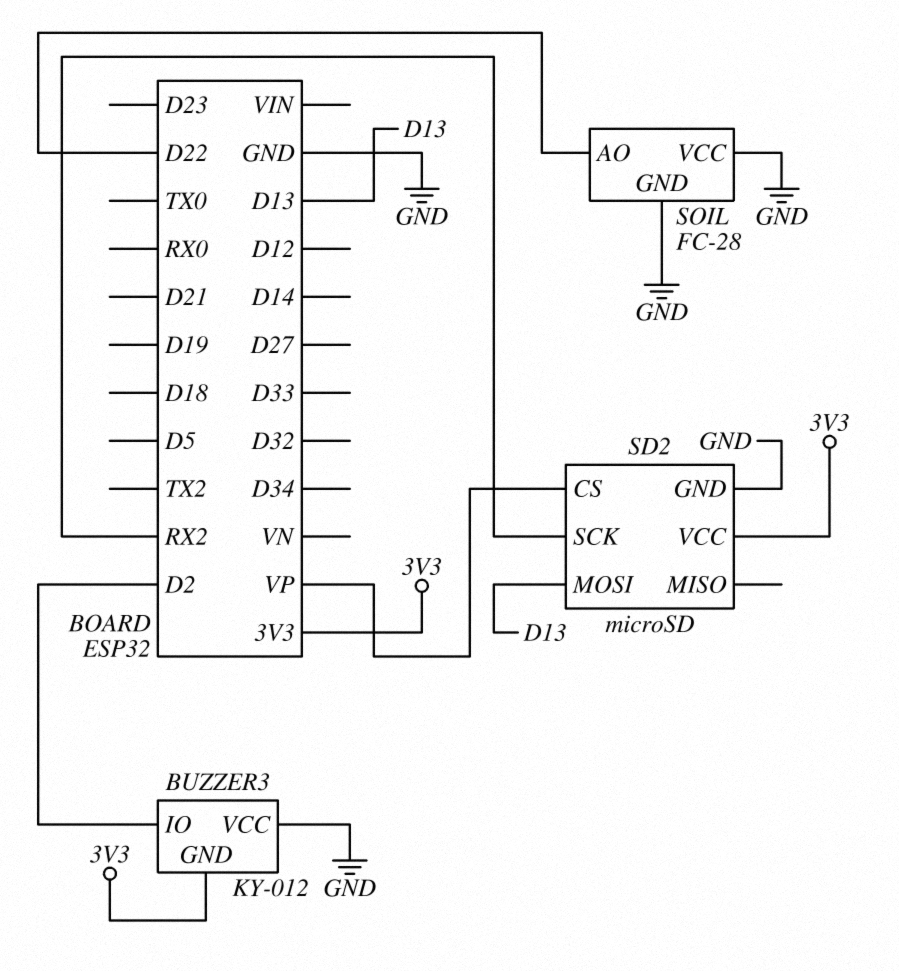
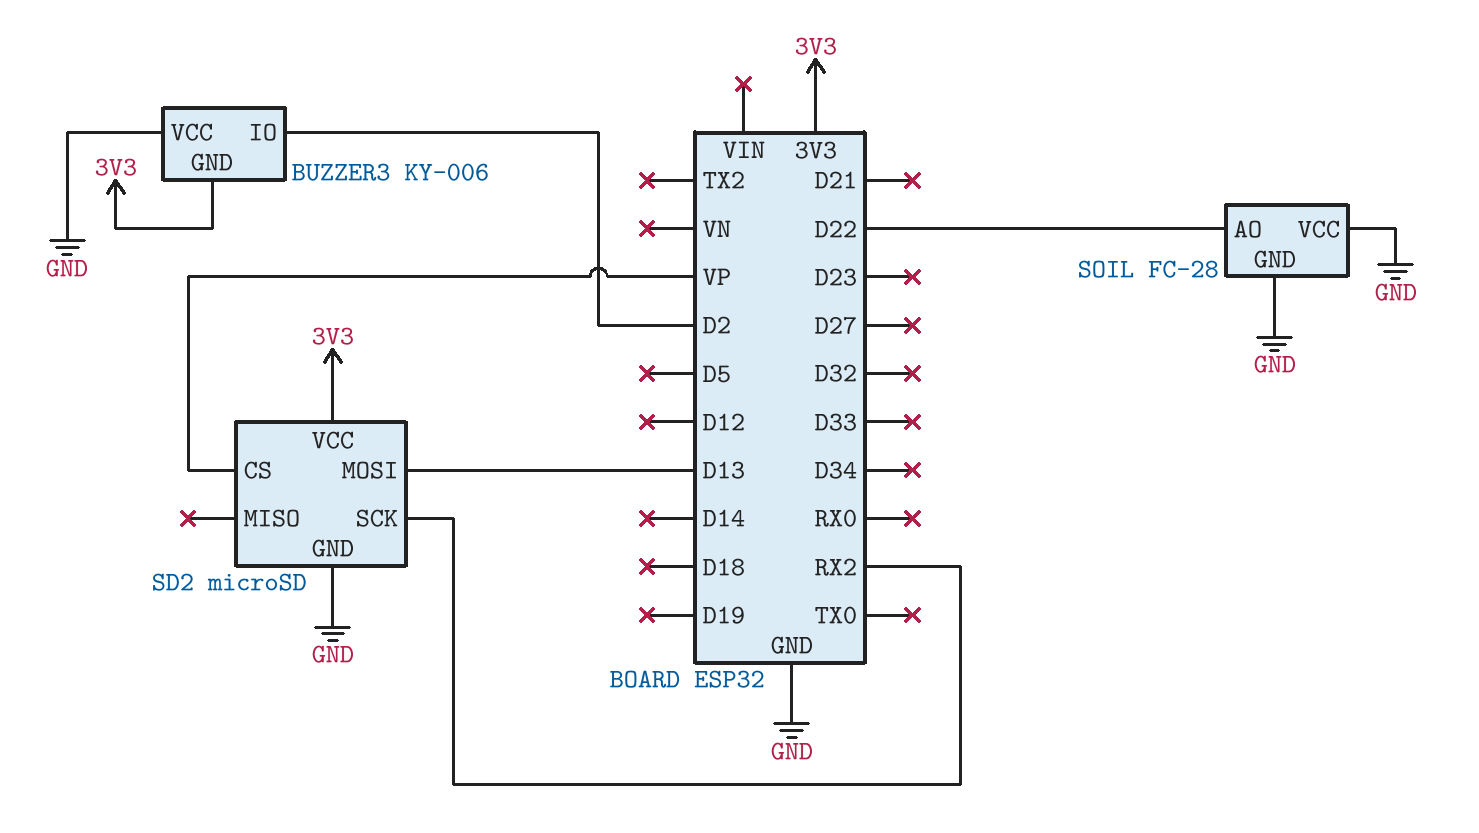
BUZZER3: KY-012 -> KY-006

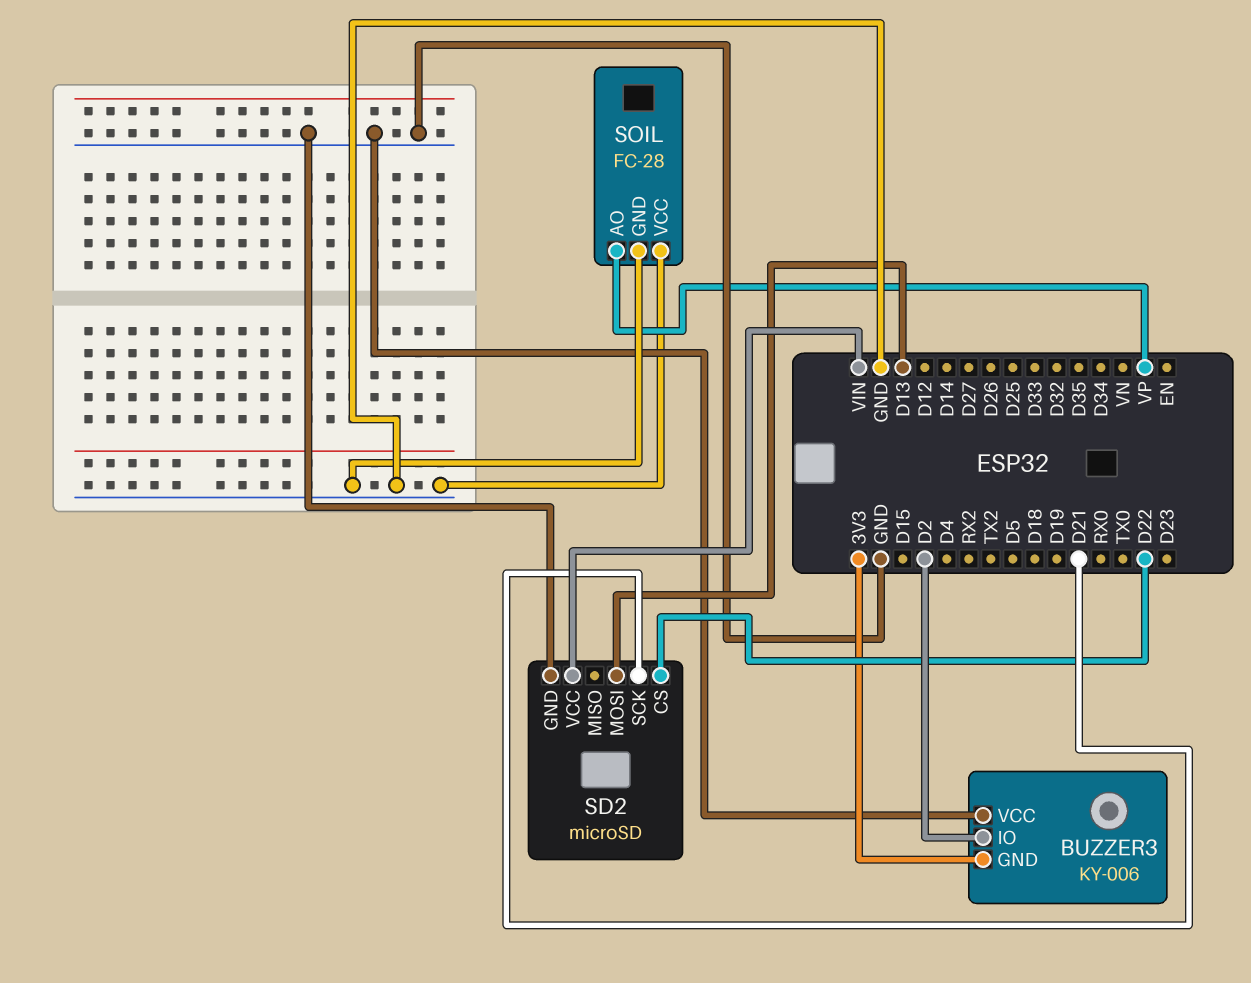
SD2 pin CS: VP -> D22
SD2 pin SCK: RX2 -> D21
SD2 pin VCC: 3V3 -> VIN
SOIL pin AO: D22 -> VP

